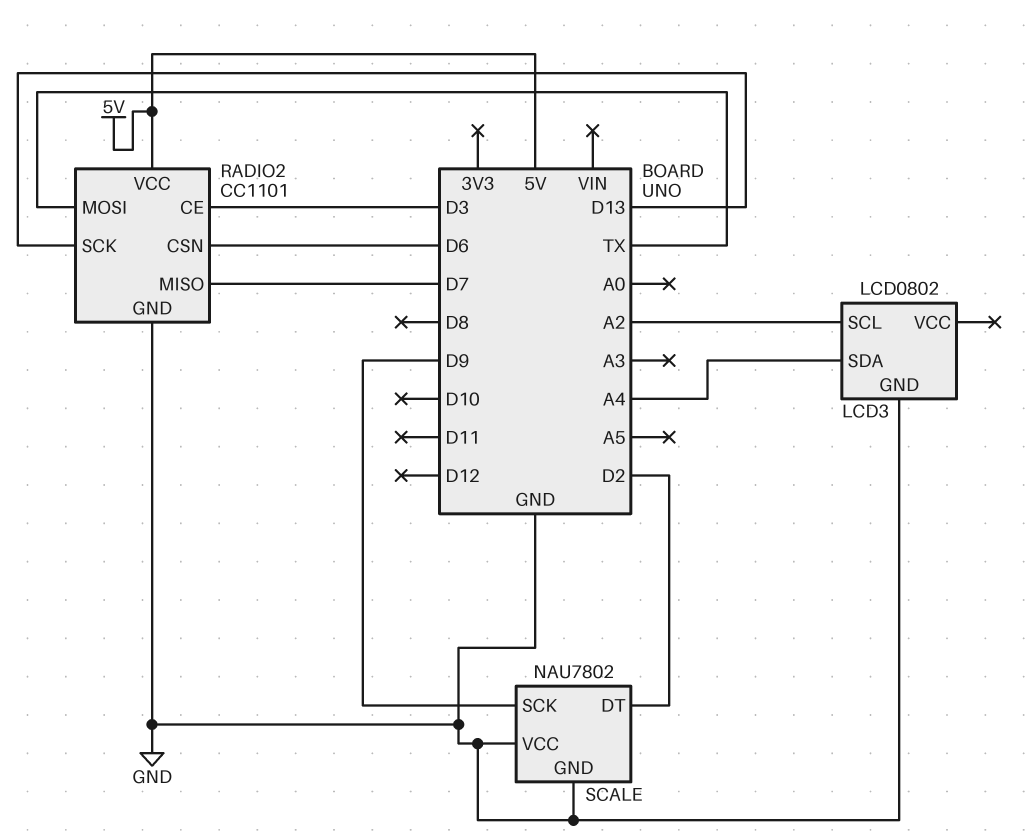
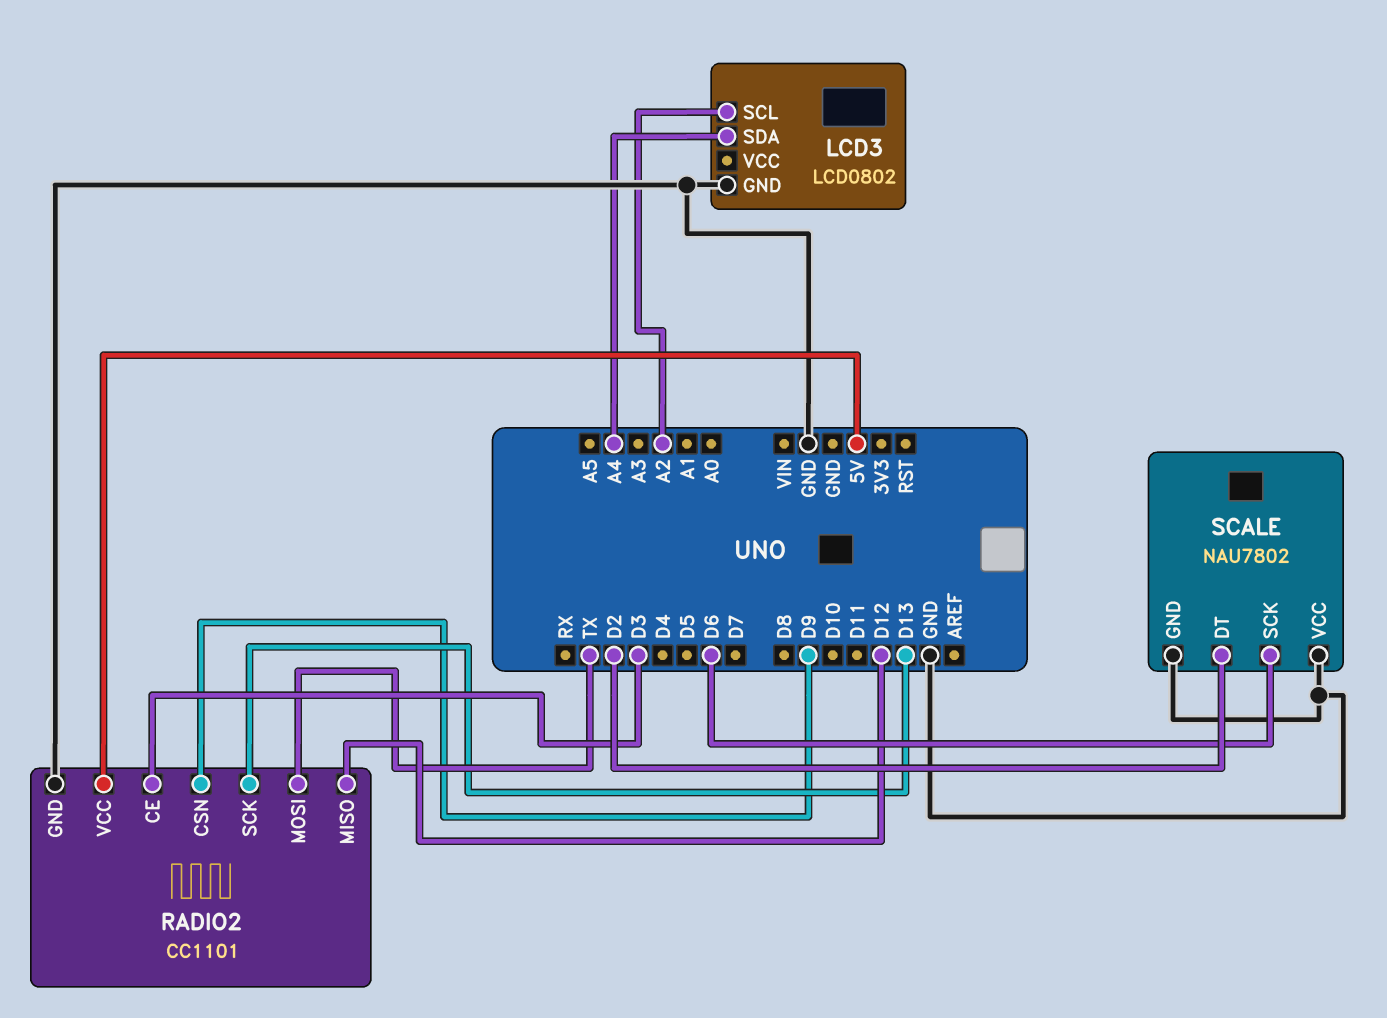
RADIO2 pin CSN: D6 -> D9
RADIO2 pin MISO: D7 -> D12
SCALE pin SCK: D9 -> D6

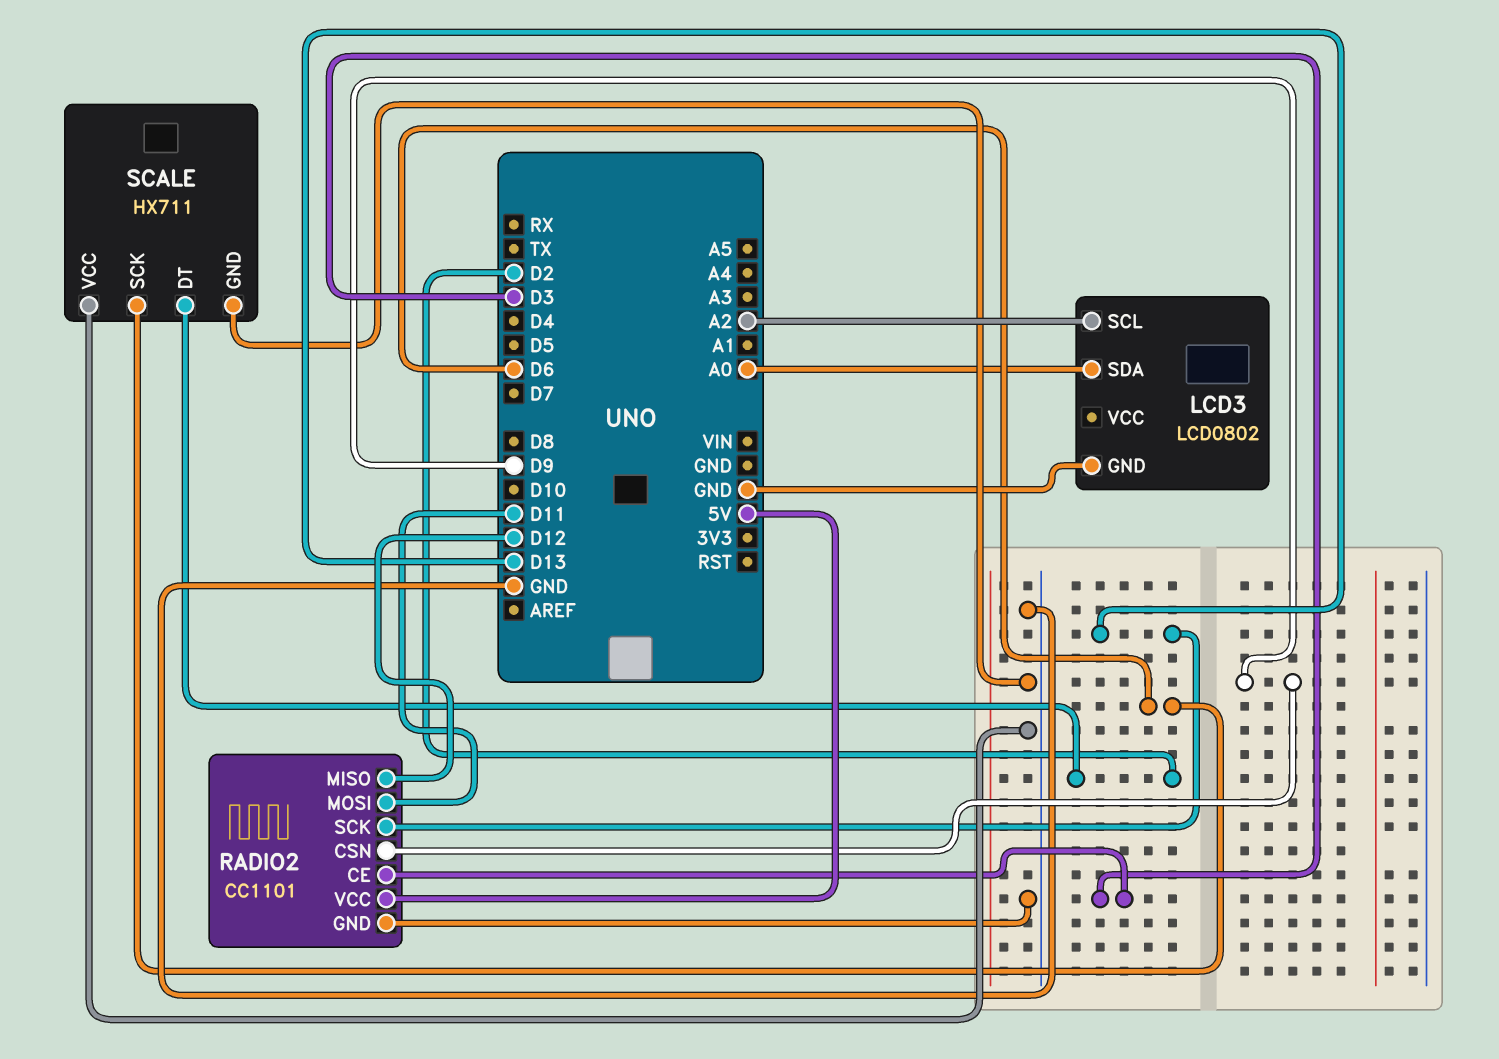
LCD3 pin SDA: A4 -> A0
RADIO2 pin MOSI: TX -> D11
SCALE: NAU7802 -> HX711

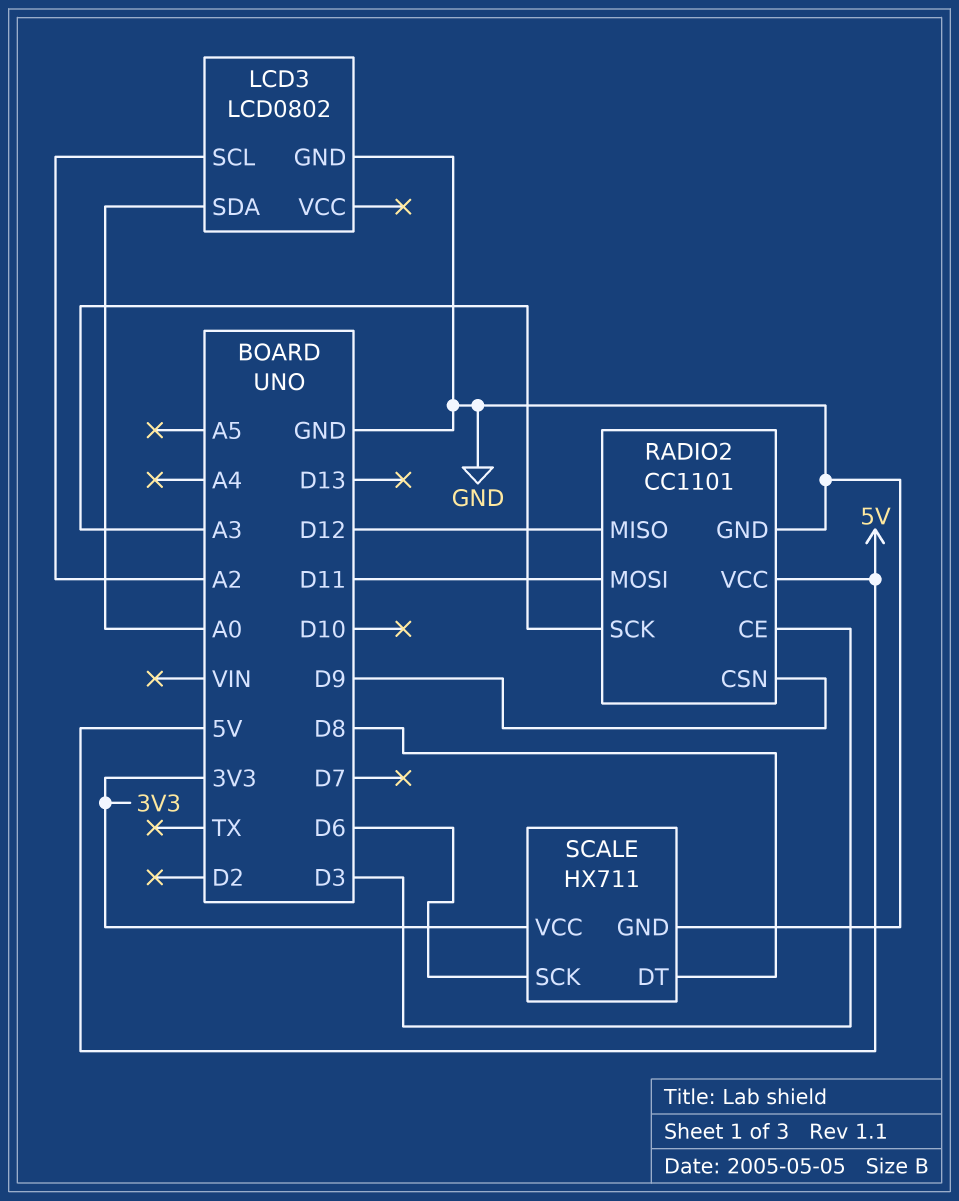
RADIO2 pin SCK: D13 -> A3
SCALE pin DT: D2 -> D8
SCALE pin VCC: GND -> 3V3

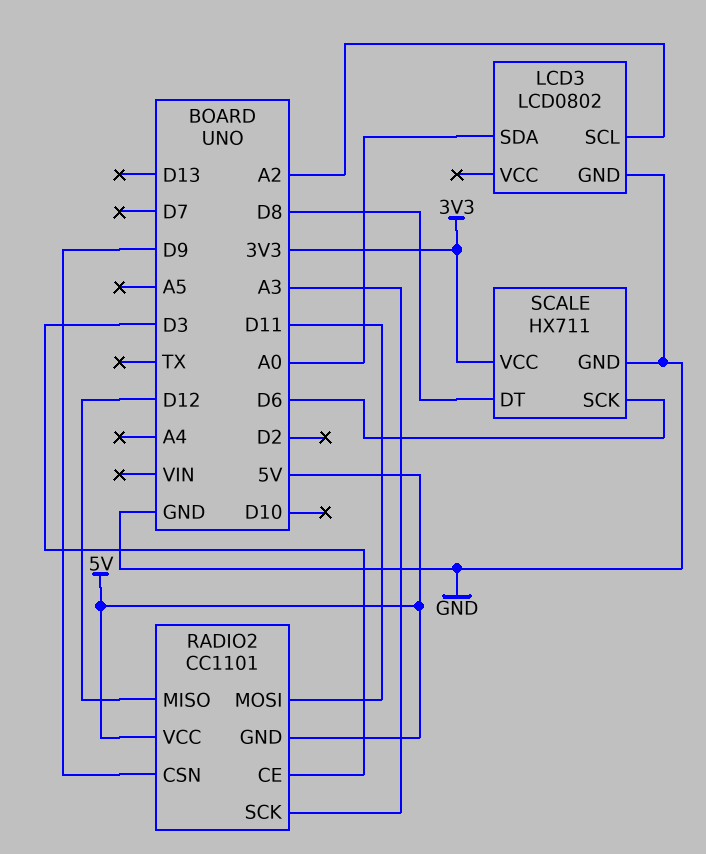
RADIO2 pin GND: GND -> 5V

